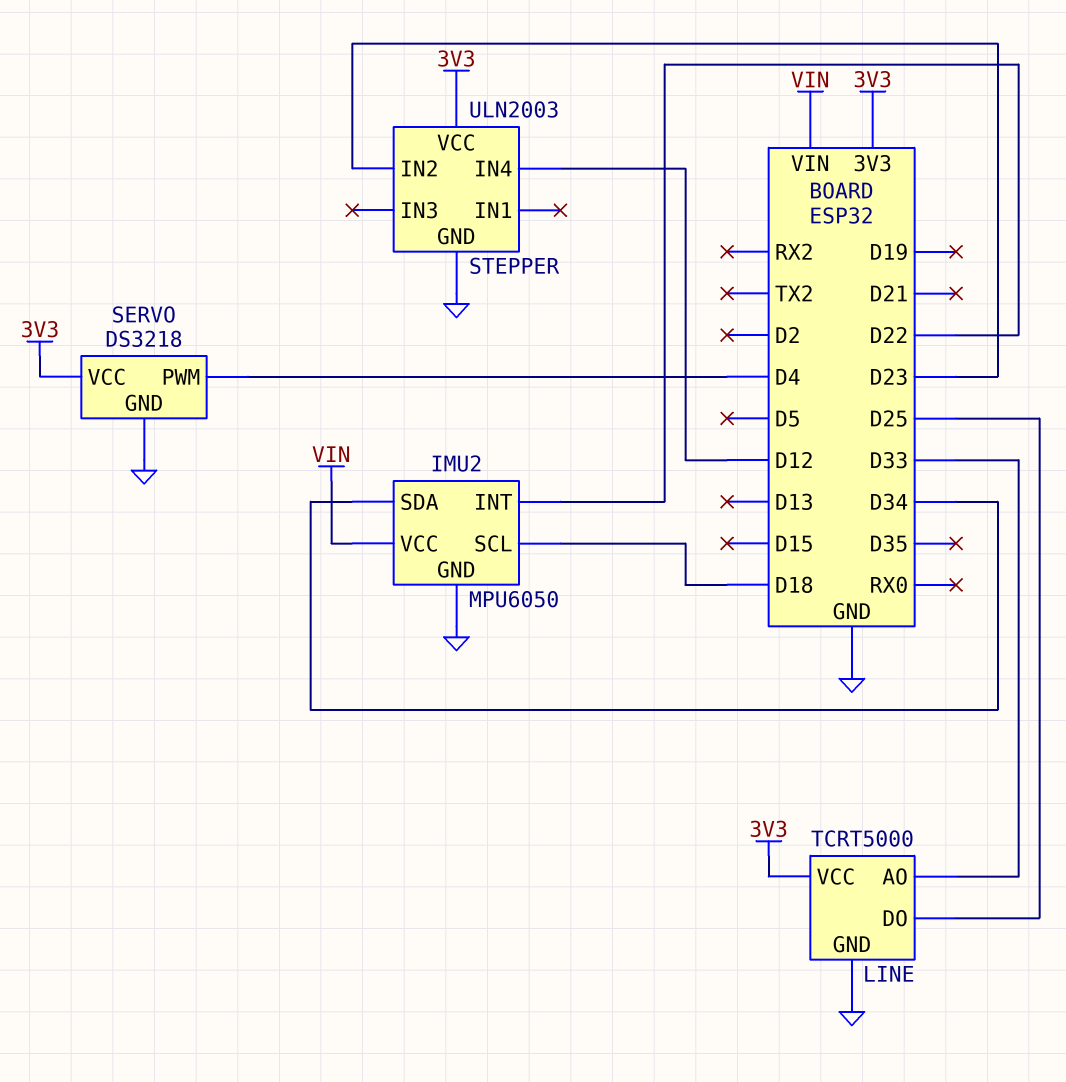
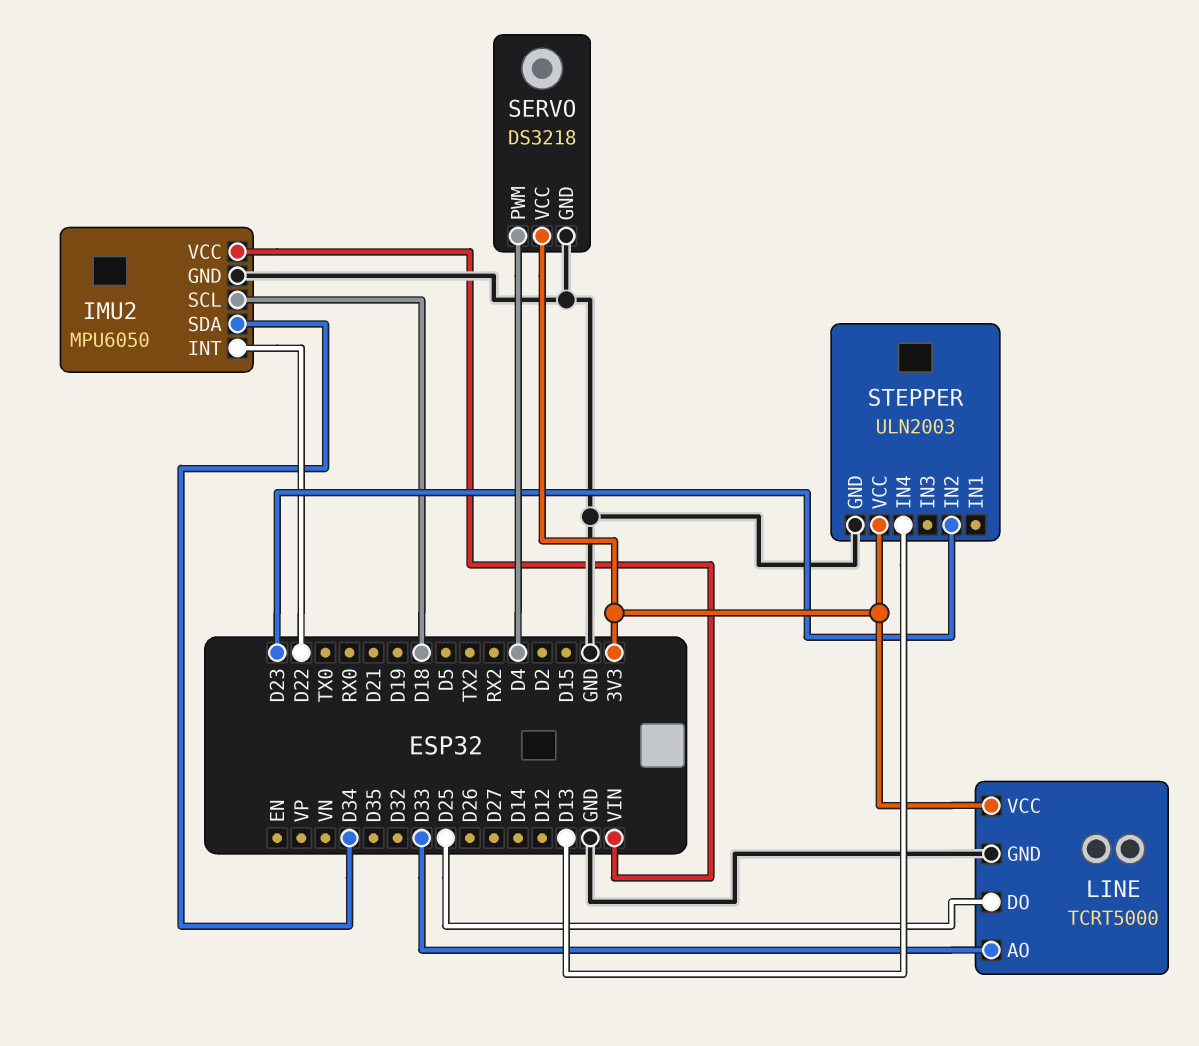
STEPPER pin IN4: D12 -> D13

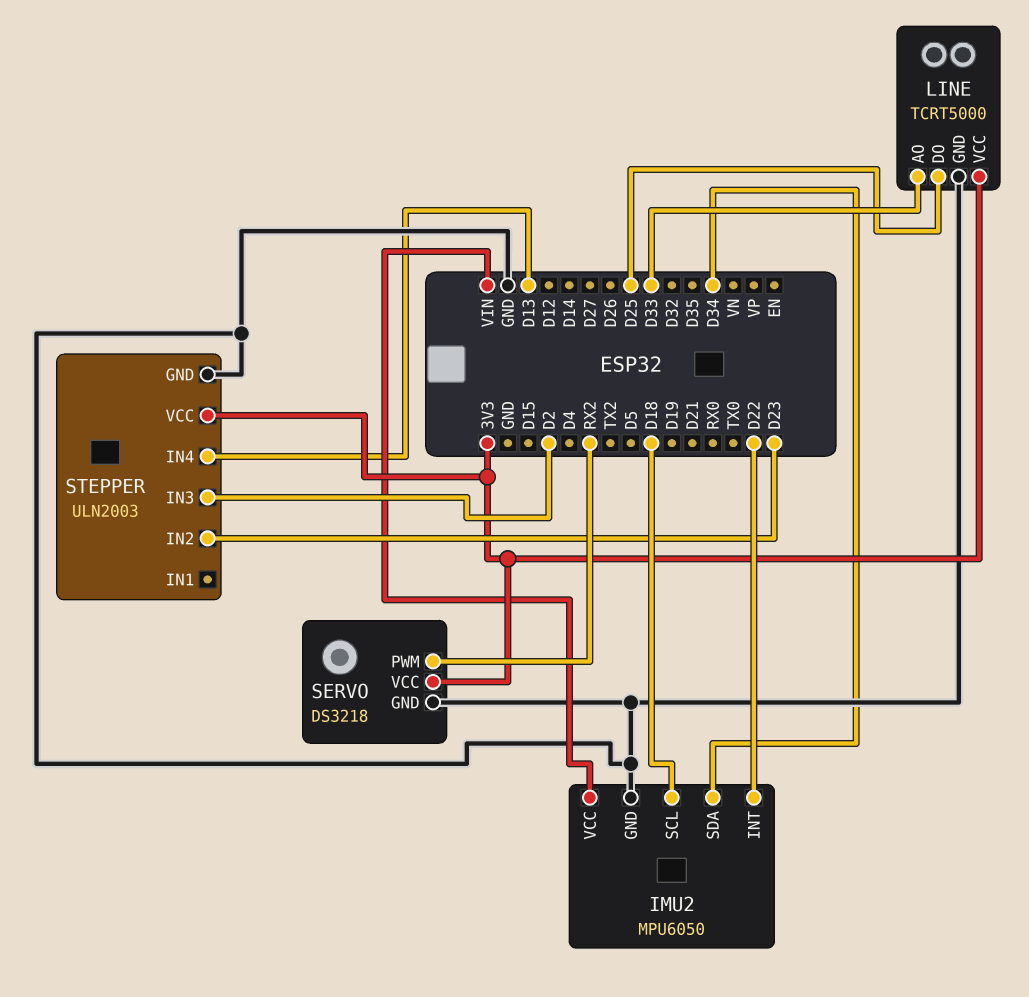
SERVO pin PWM: D4 -> RX2
STEPPER pin IN3: none -> D2

